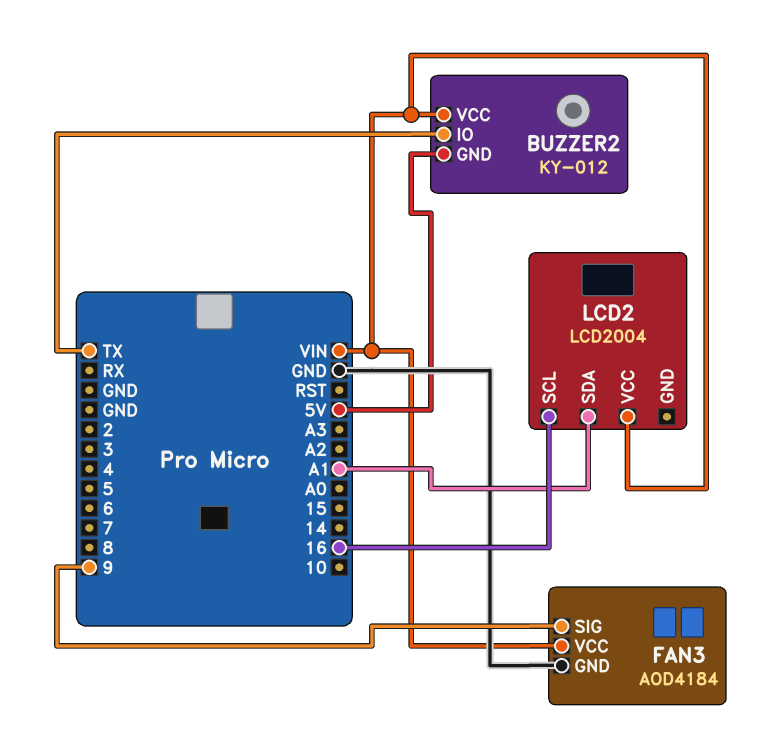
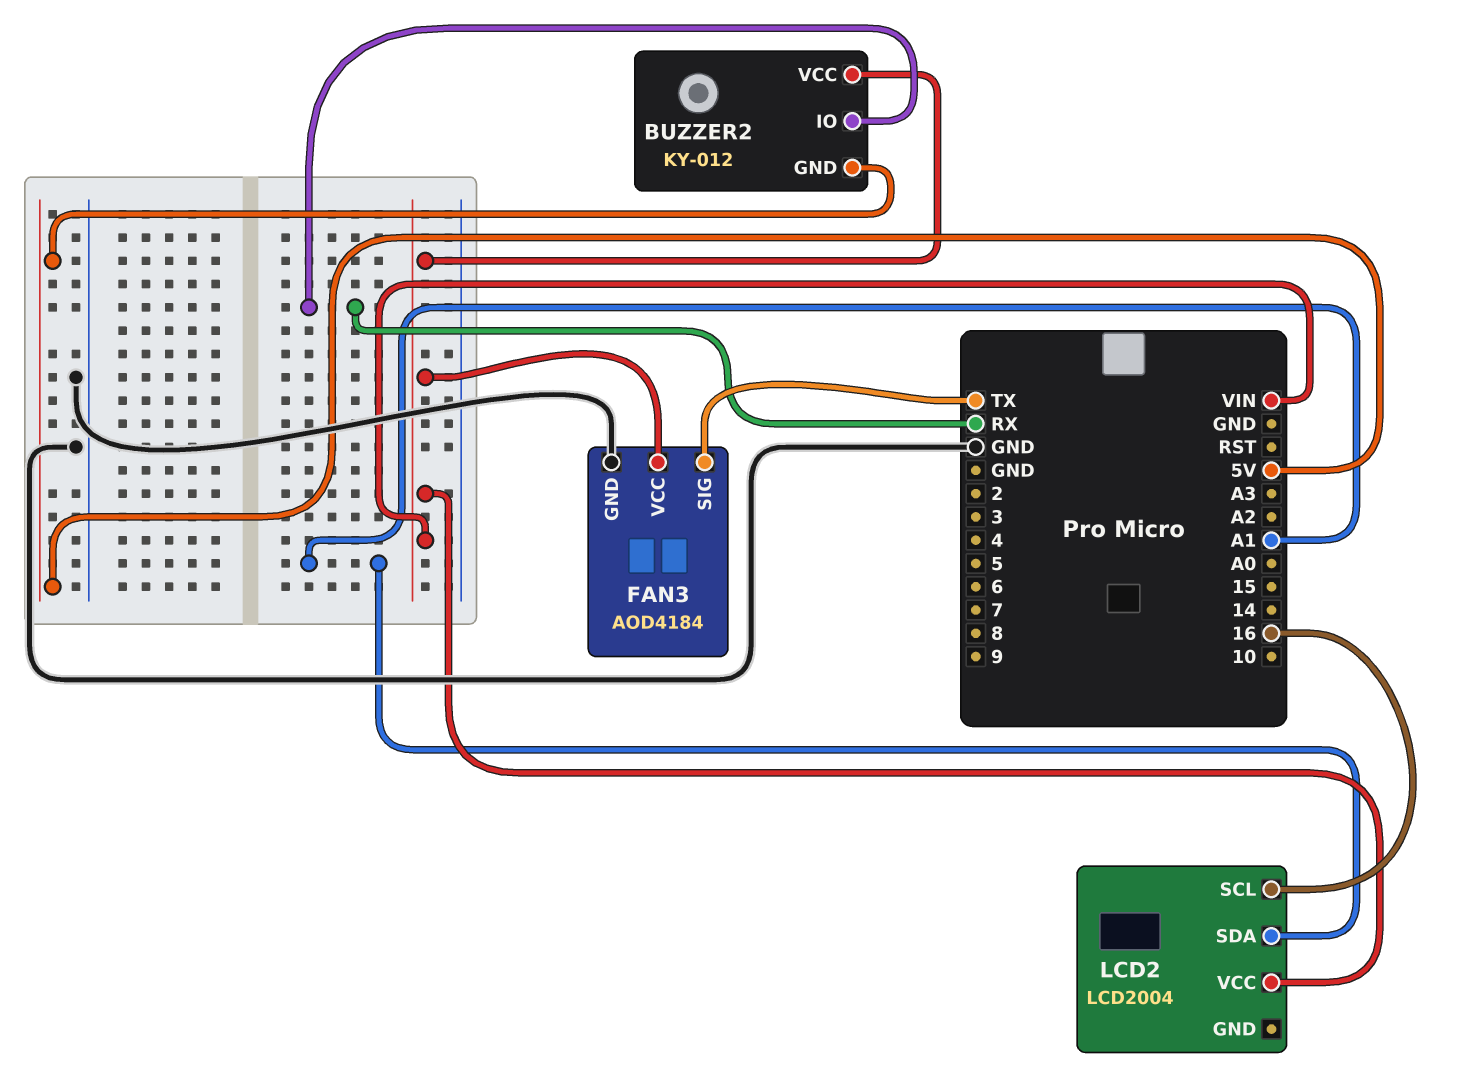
BUZZER2 pin IO: TX -> RX
FAN3 pin SIG: 9 -> TX

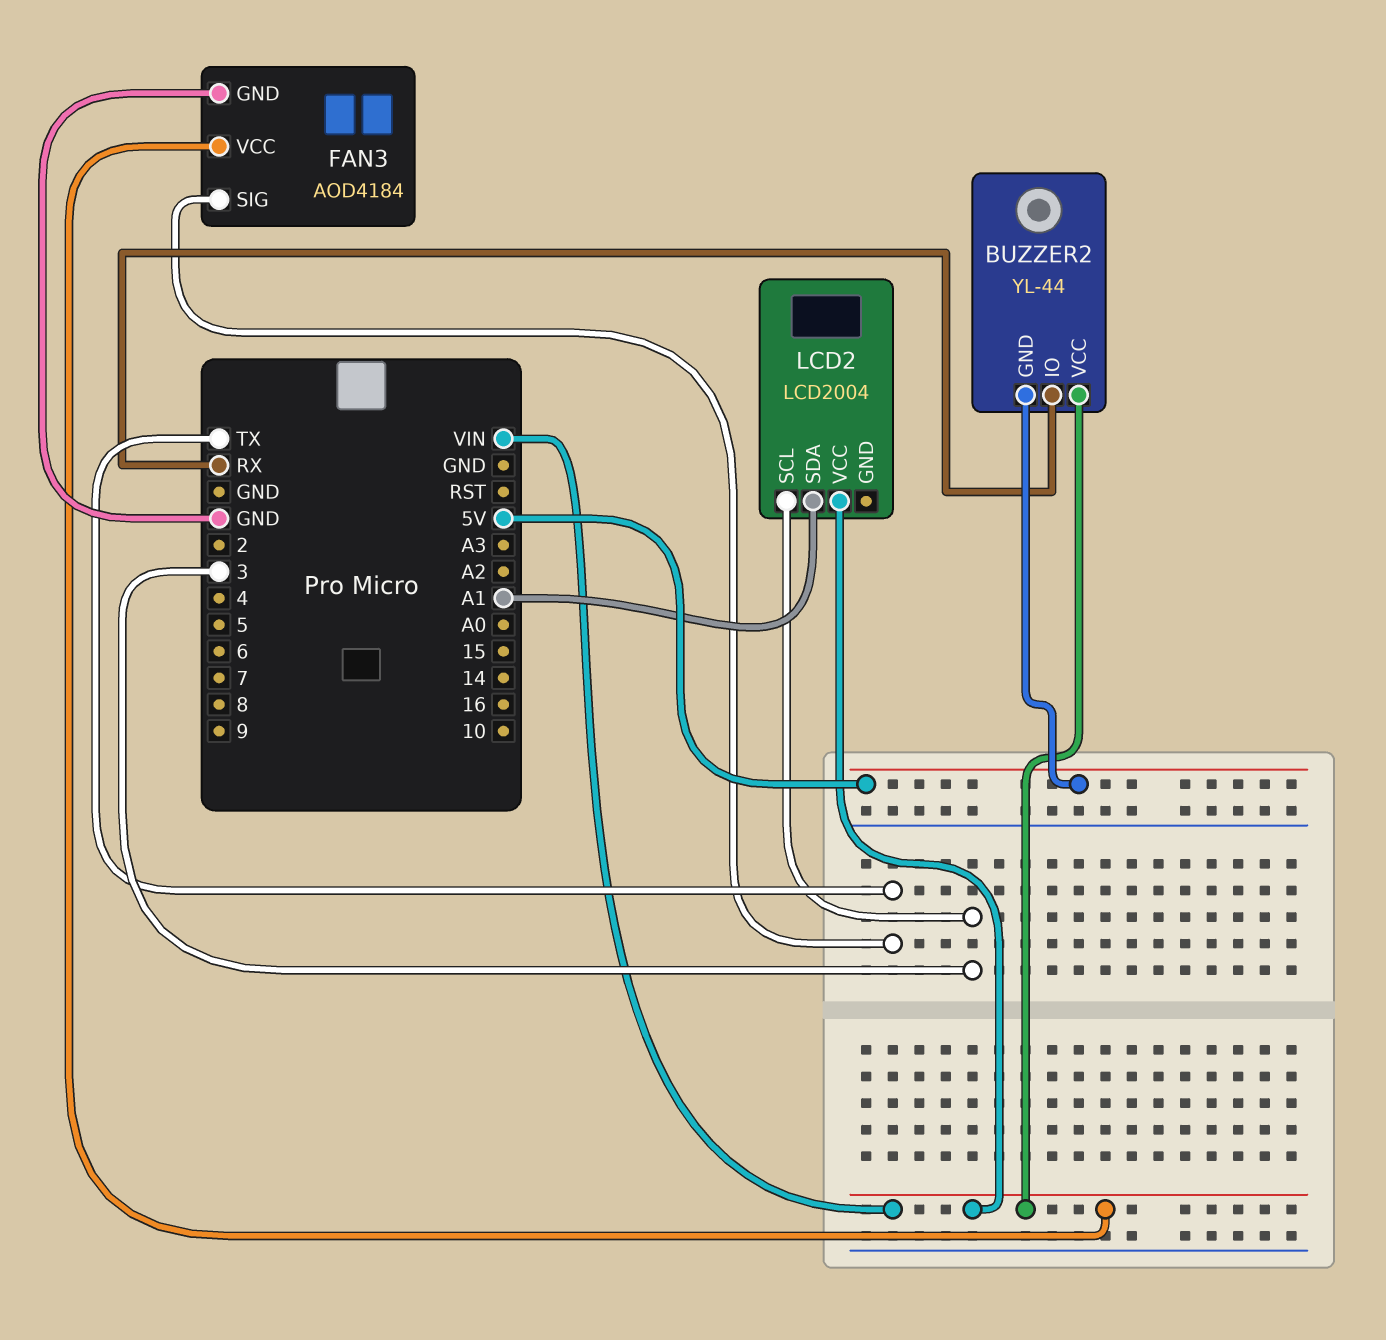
BUZZER2: KY-012 -> YL-44
LCD2 pin SCL: 16 -> 3

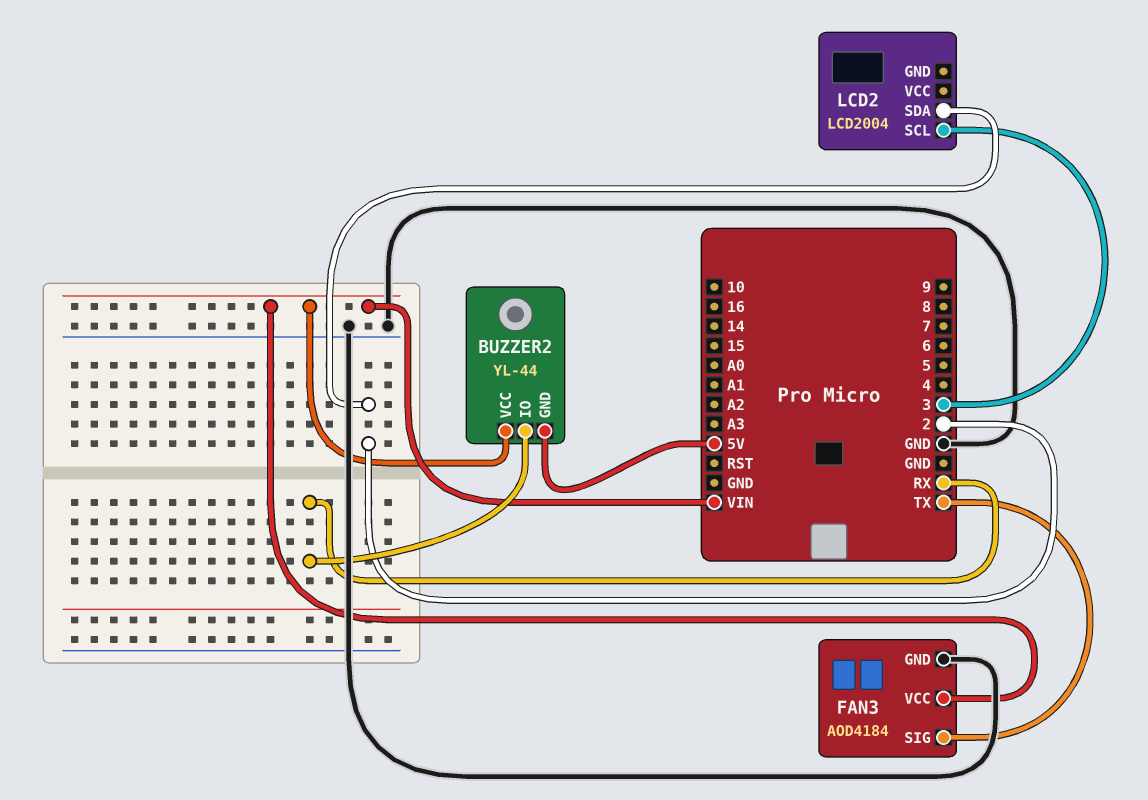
LCD2 pin SDA: A1 -> 2
LCD2 pin VCC: VIN -> none

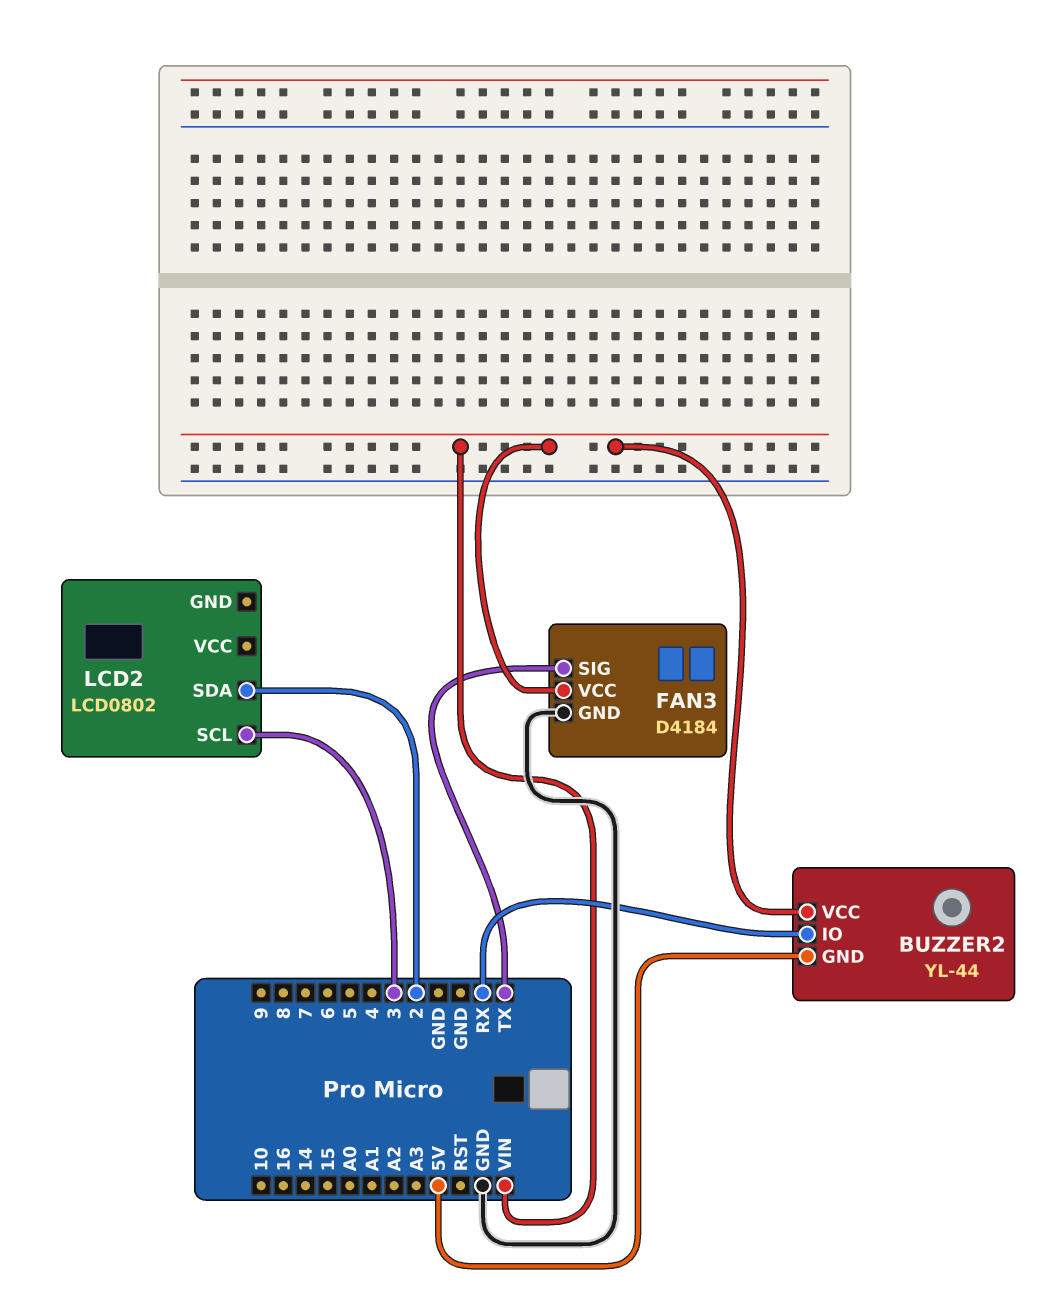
FAN3: AOD4184 -> D4184
LCD2: LCD2004 -> LCD0802

